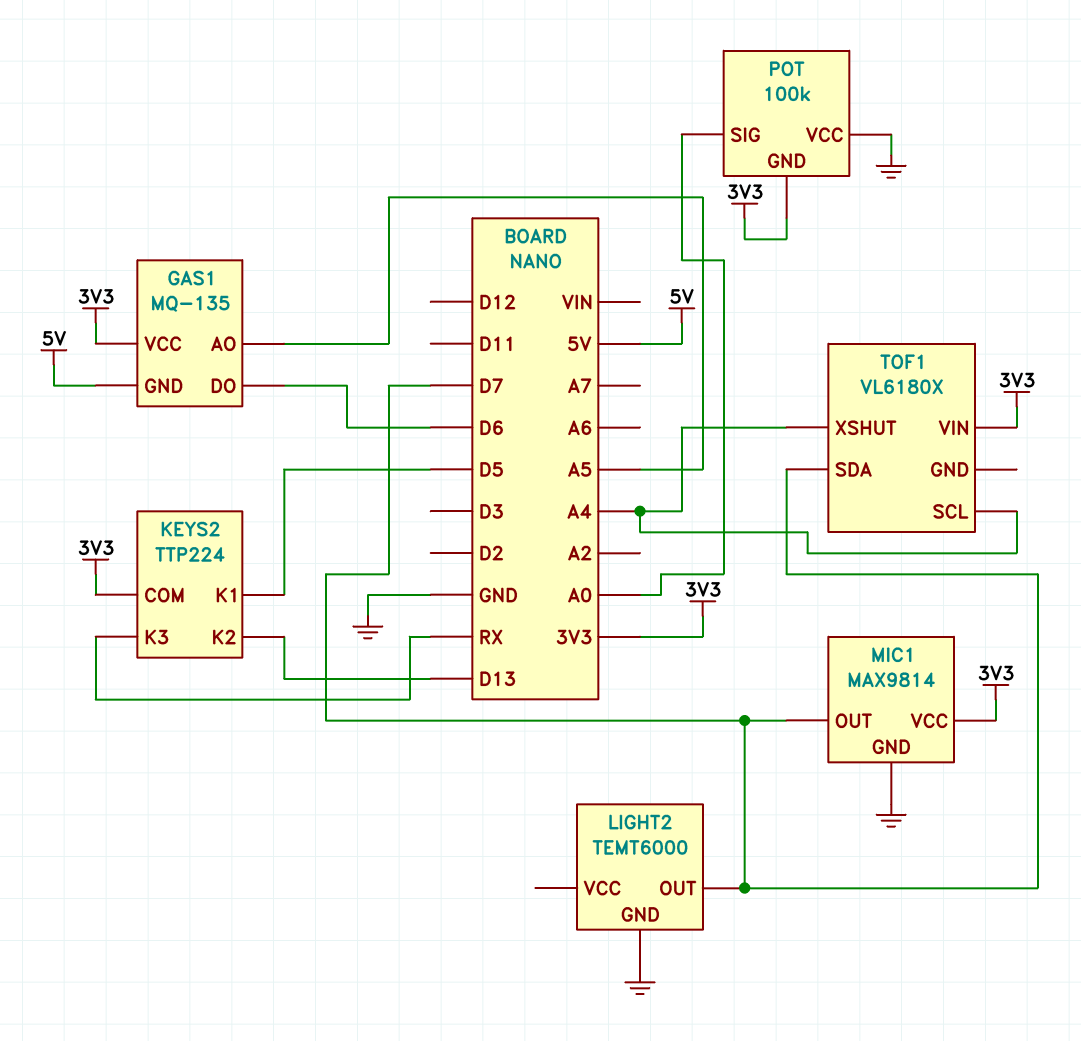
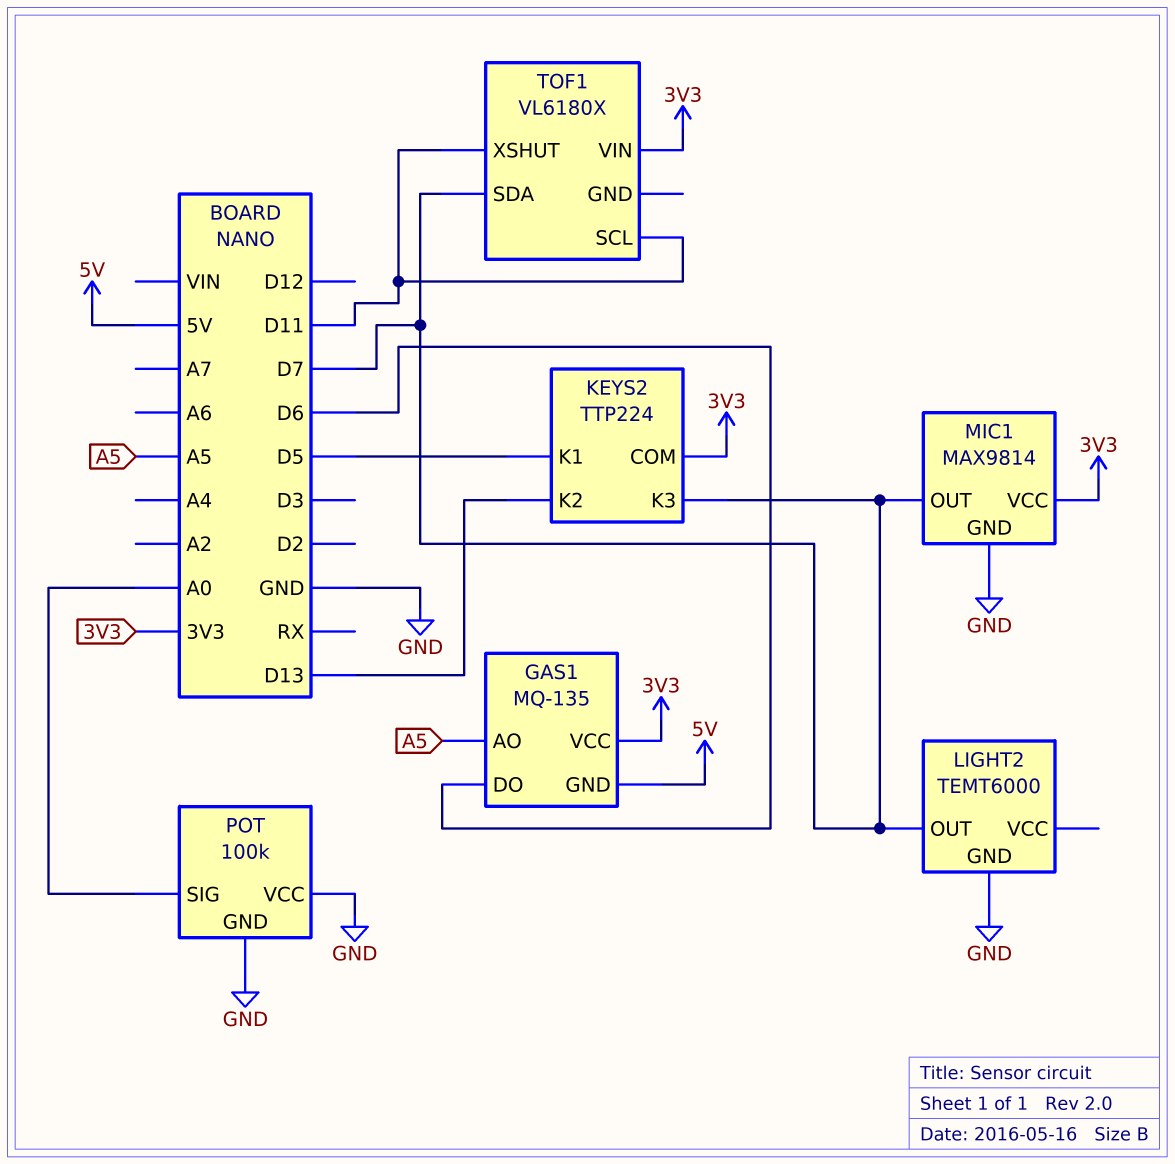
KEYS2 pin K3: RX -> D7
POT pin GND: 3V3 -> GND
TOF1 pin SCL: A4 -> D11
TOF1 pin XSHUT: A4 -> D11

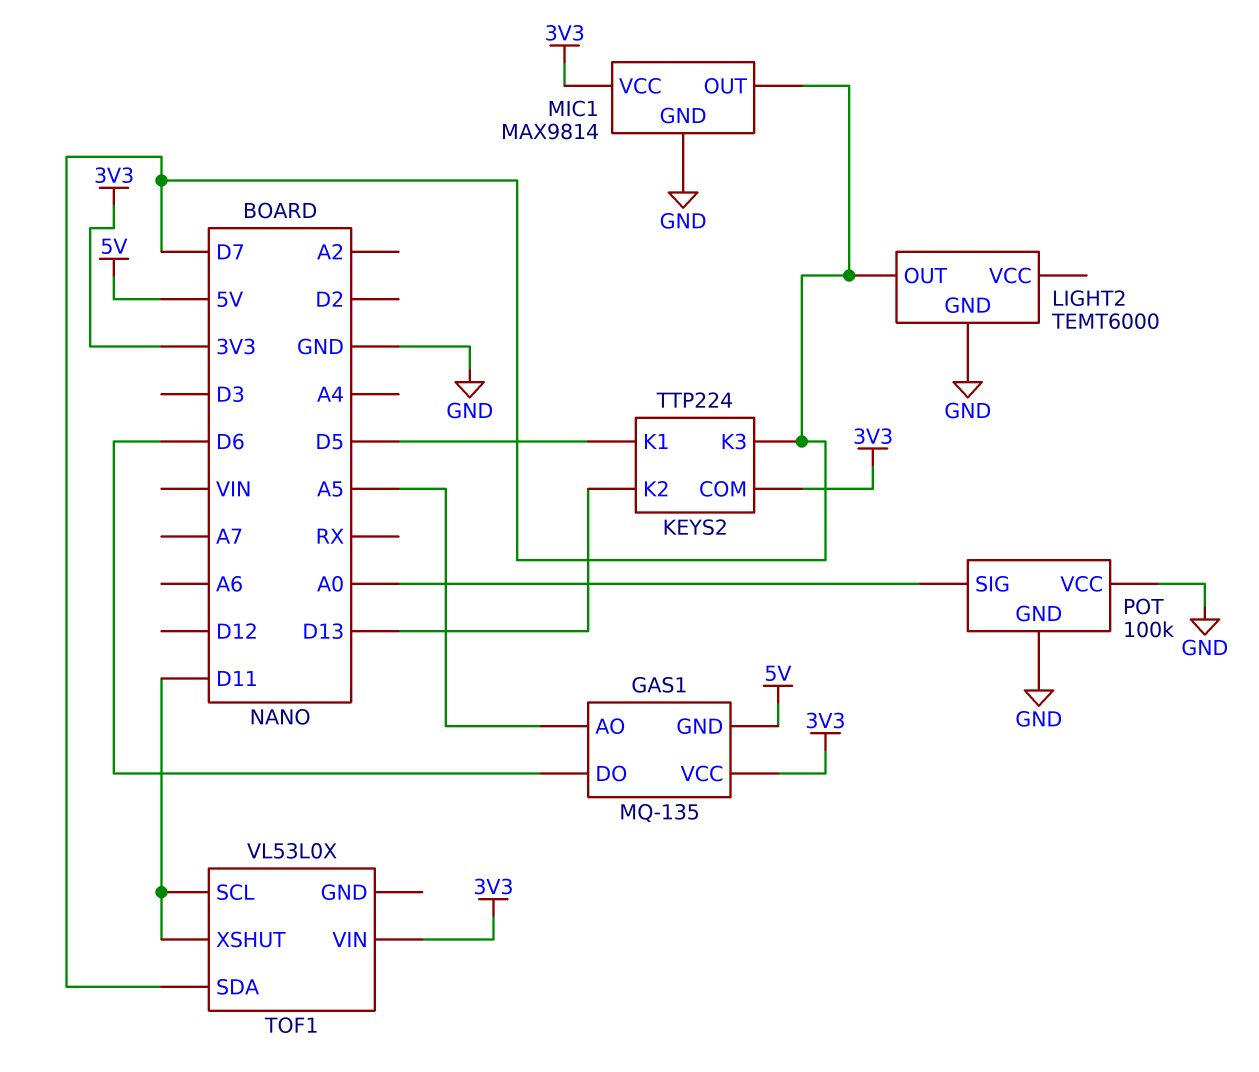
TOF1: VL6180X -> VL53L0X

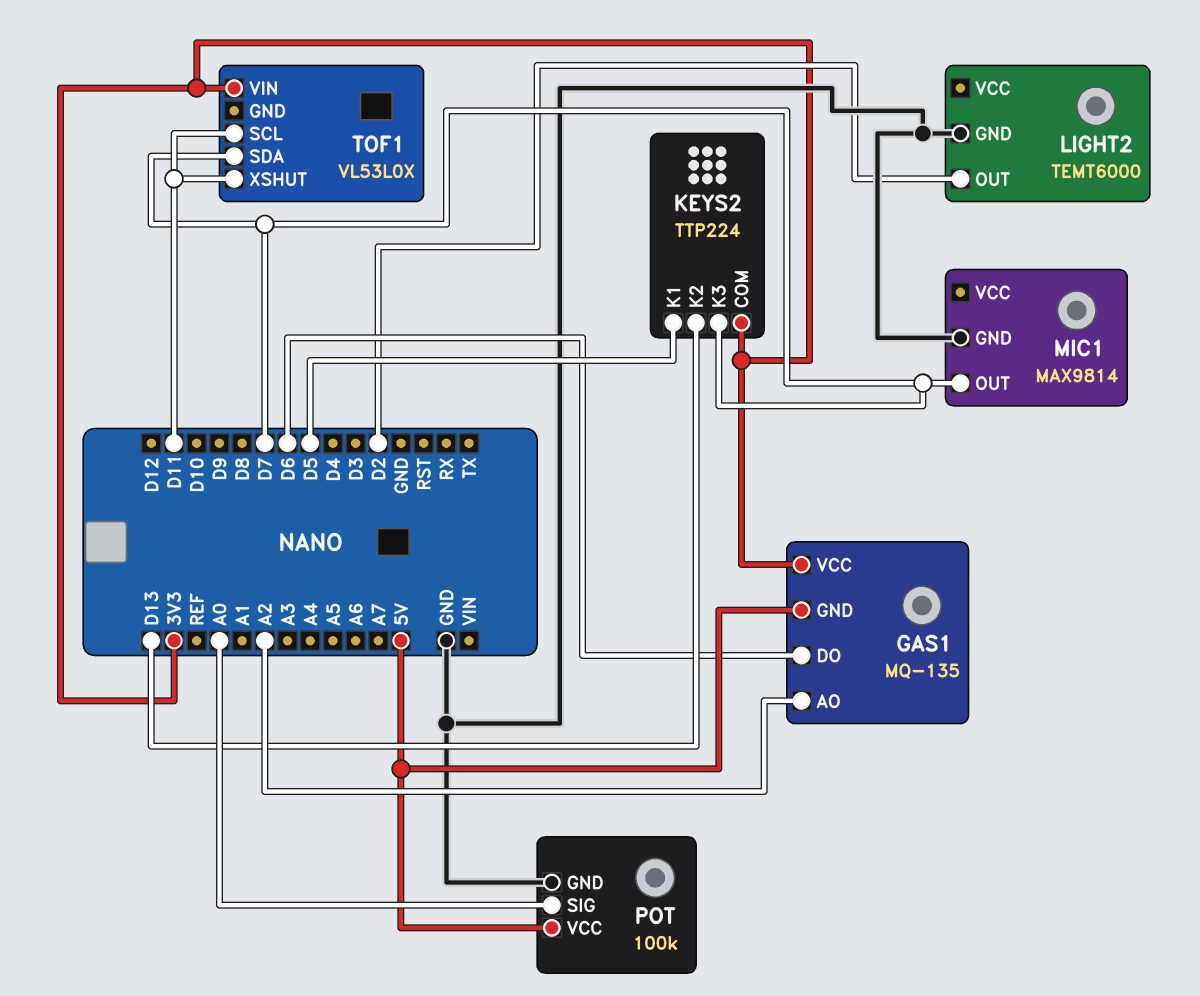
GAS1 pin AO: A5 -> A2
LIGHT2 pin OUT: D7 -> D2
MIC1 pin VCC: 3V3 -> none
POT pin VCC: GND -> 5V

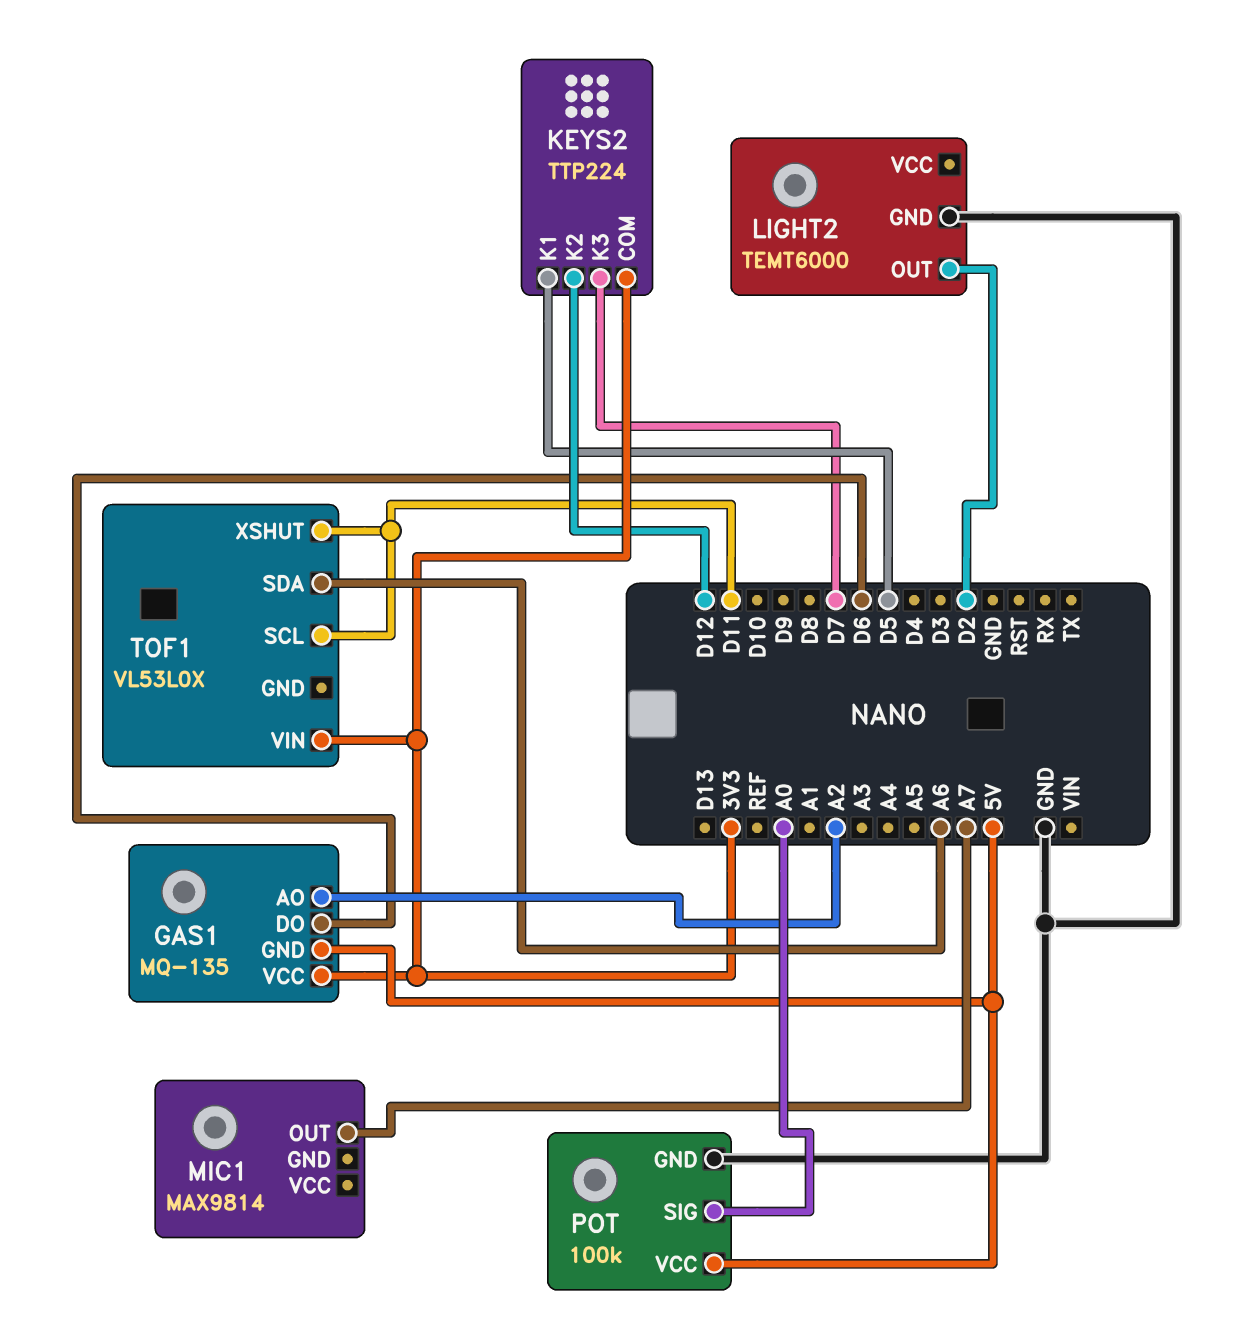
KEYS2 pin K2: D13 -> D12
MIC1 pin GND: GND -> none
MIC1 pin OUT: D7 -> A7
TOF1 pin SDA: D7 -> A6

